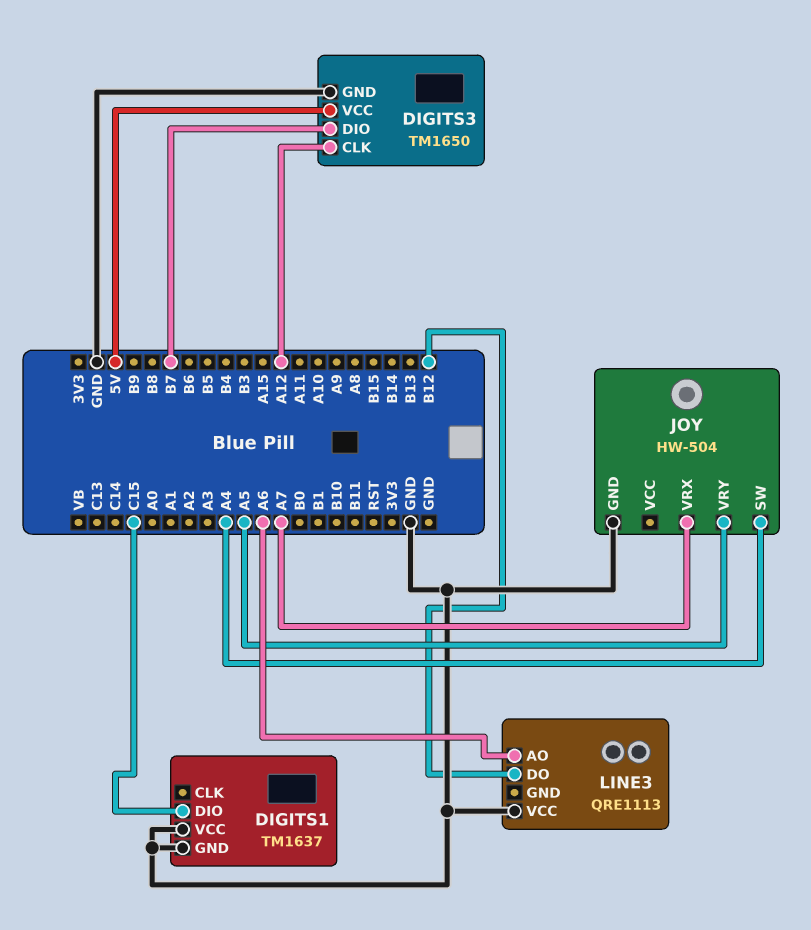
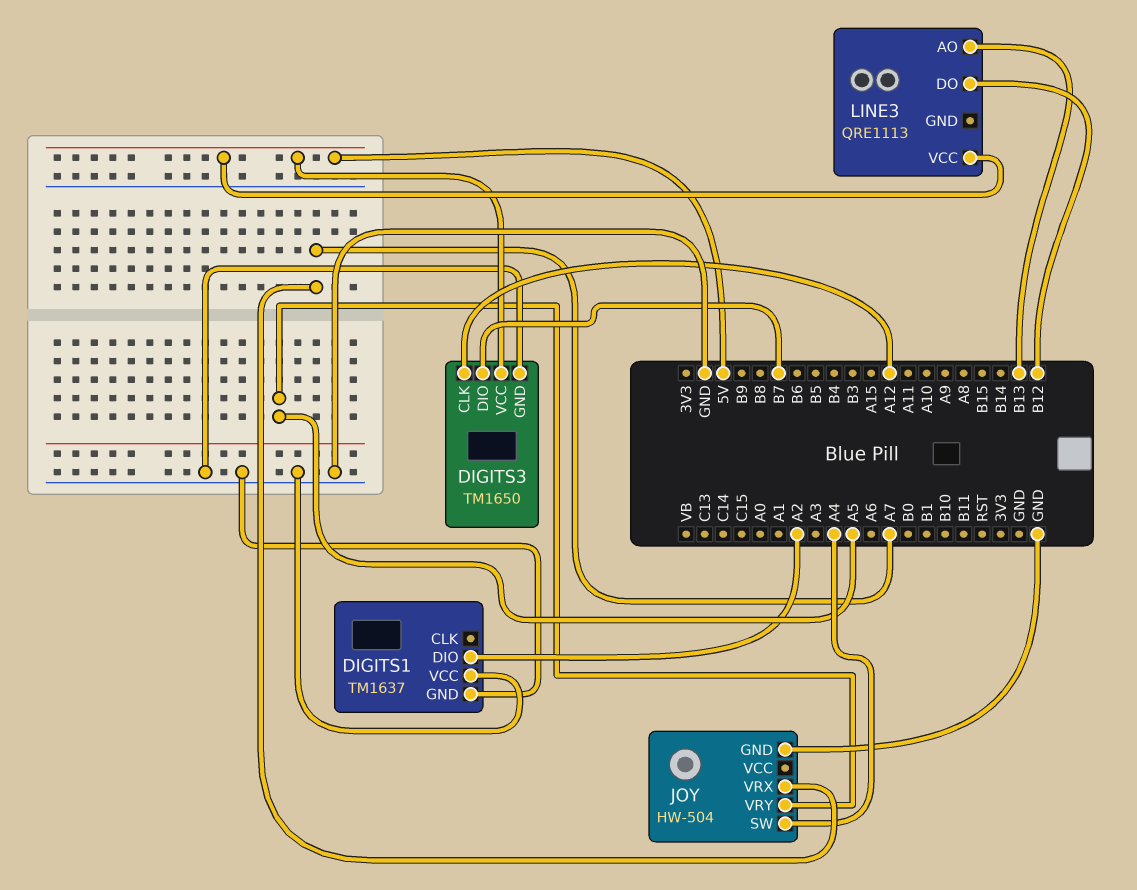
DIGITS1 pin DIO: C15 -> A2
LINE3 pin AO: A6 -> B13
LINE3 pin VCC: GND -> 5V

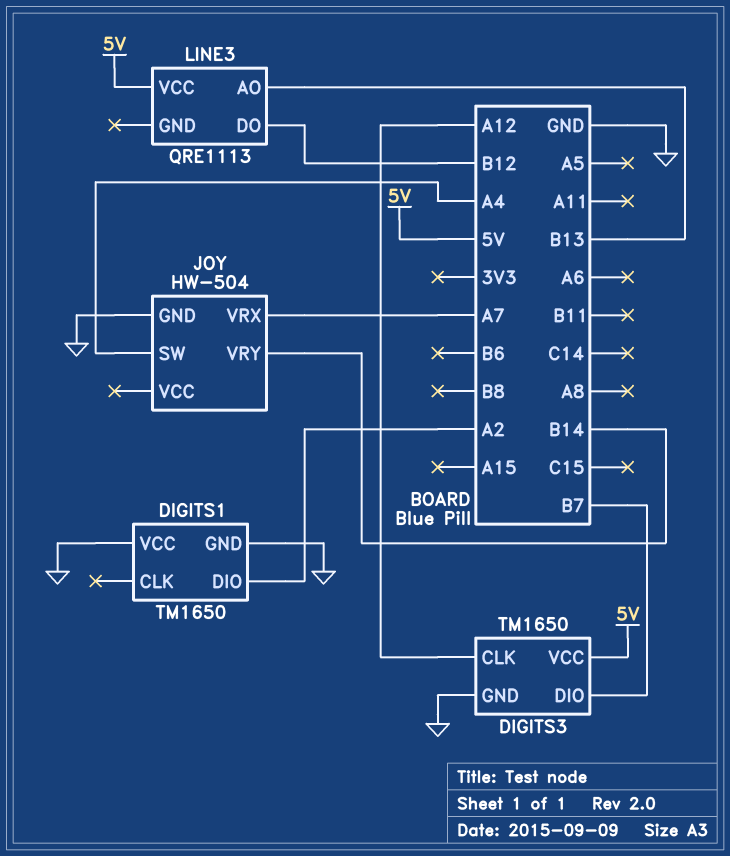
DIGITS1: TM1637 -> TM1650
JOY pin VRY: A5 -> B14

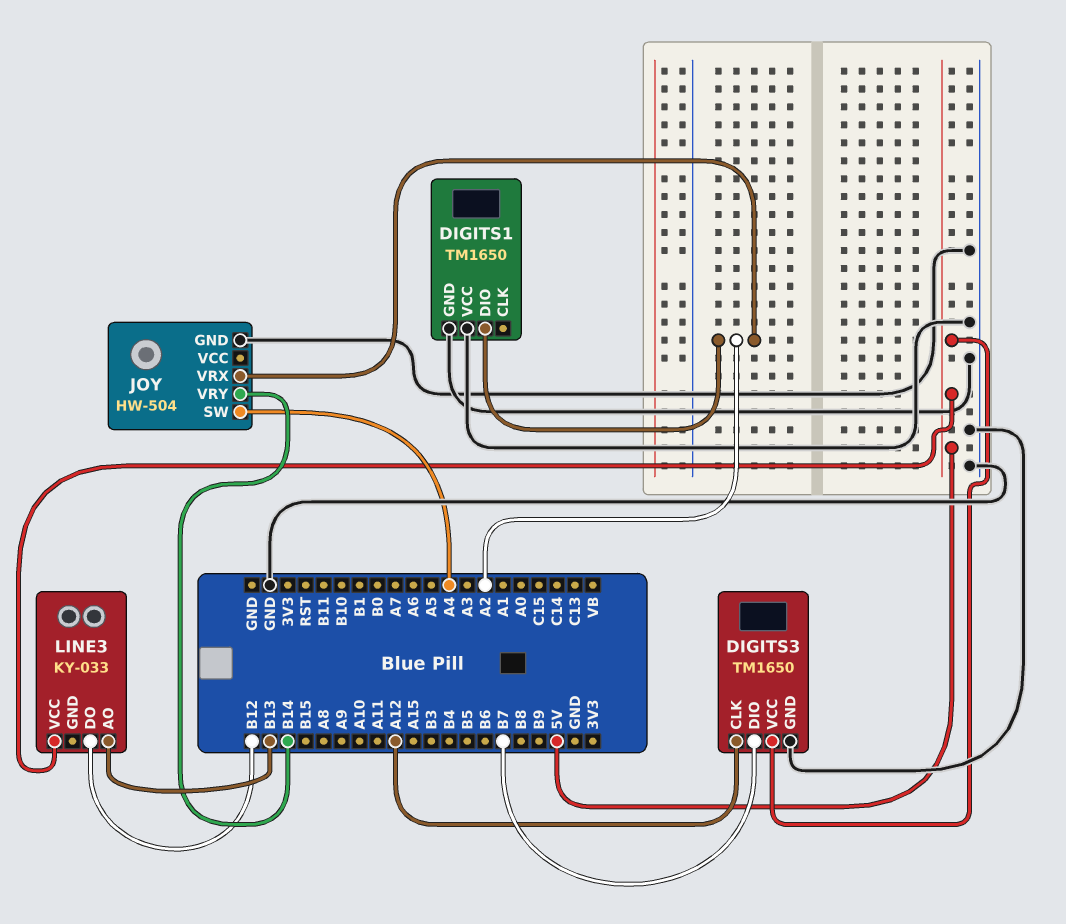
JOY pin VRX: A7 -> A2
LINE3: QRE1113 -> KY-033

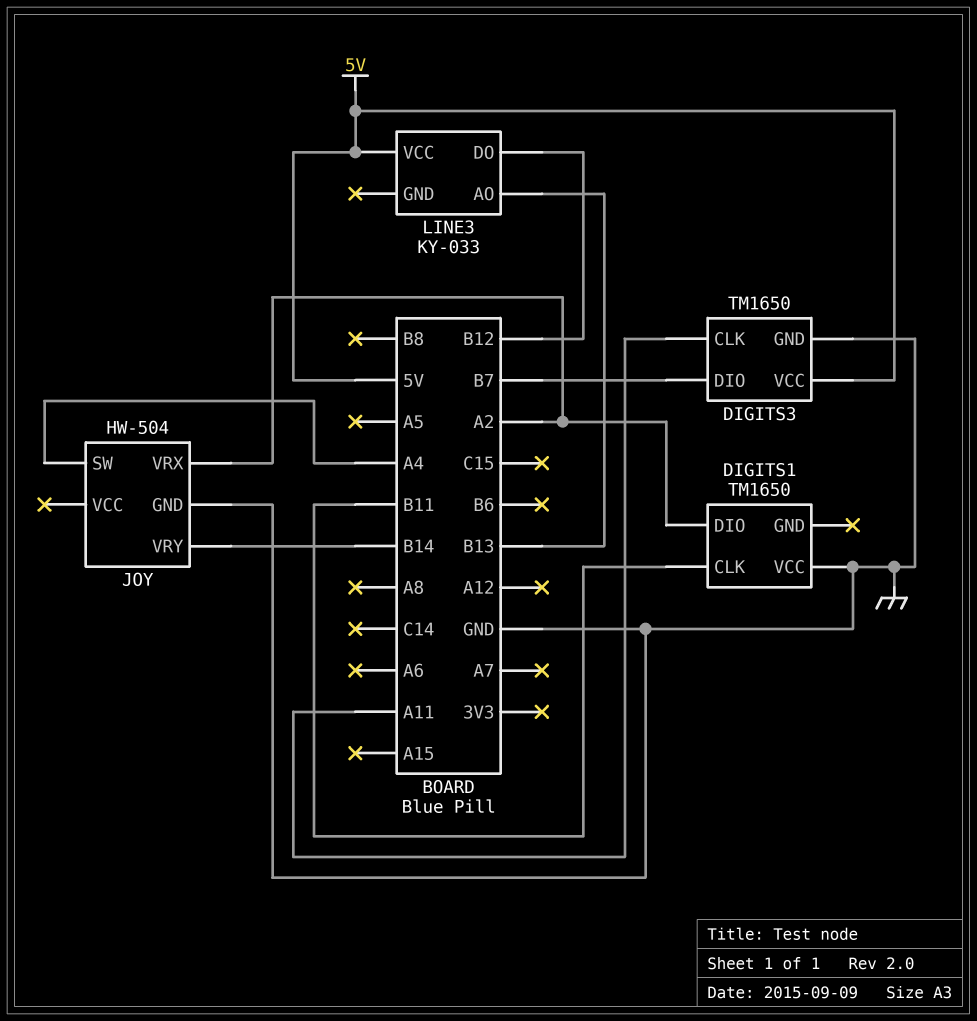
DIGITS1 pin CLK: none -> B11
DIGITS1 pin GND: GND -> none
DIGITS3 pin CLK: A12 -> A11

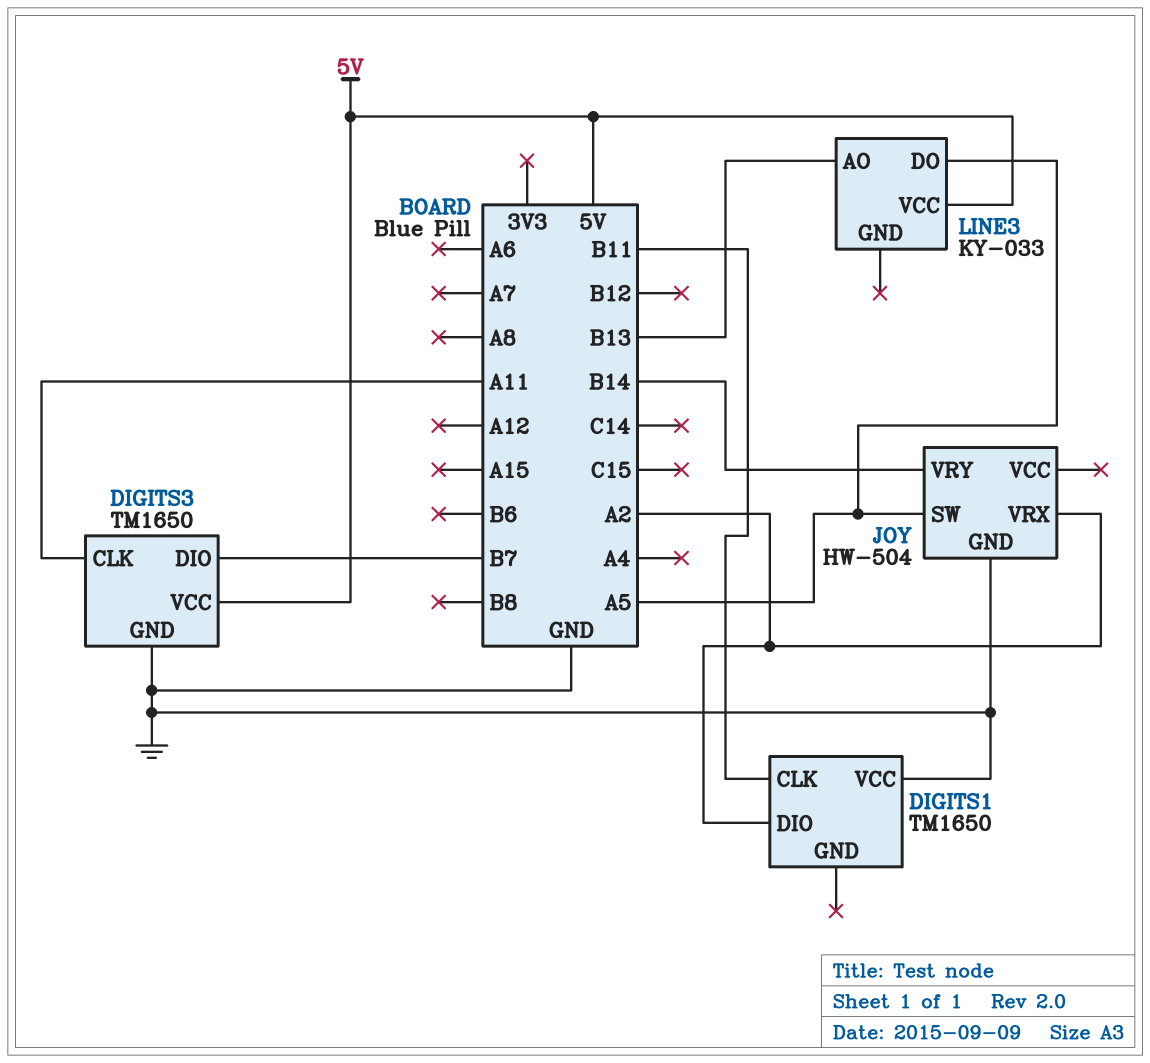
JOY pin SW: A4 -> A5
LINE3 pin DO: B12 -> A5

